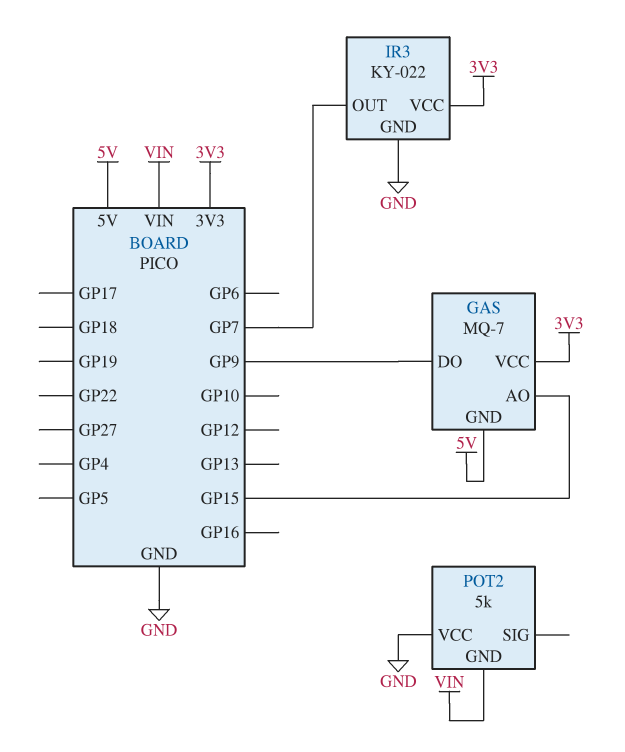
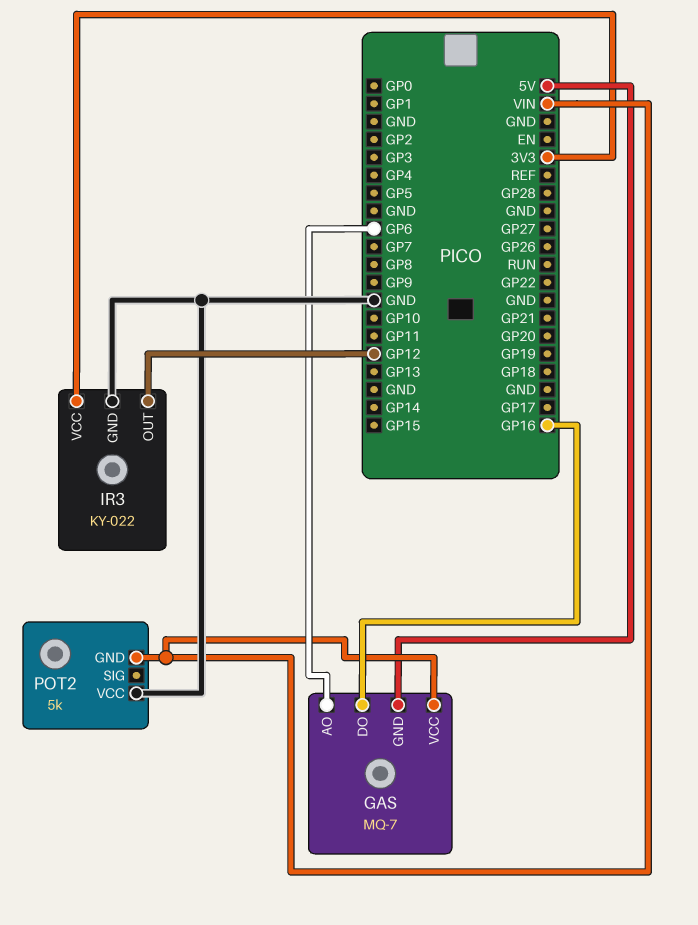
GAS pin AO: GP15 -> GP6
GAS pin DO: GP9 -> GP16
GAS pin VCC: 3V3 -> VIN
IR3 pin OUT: GP7 -> GP12

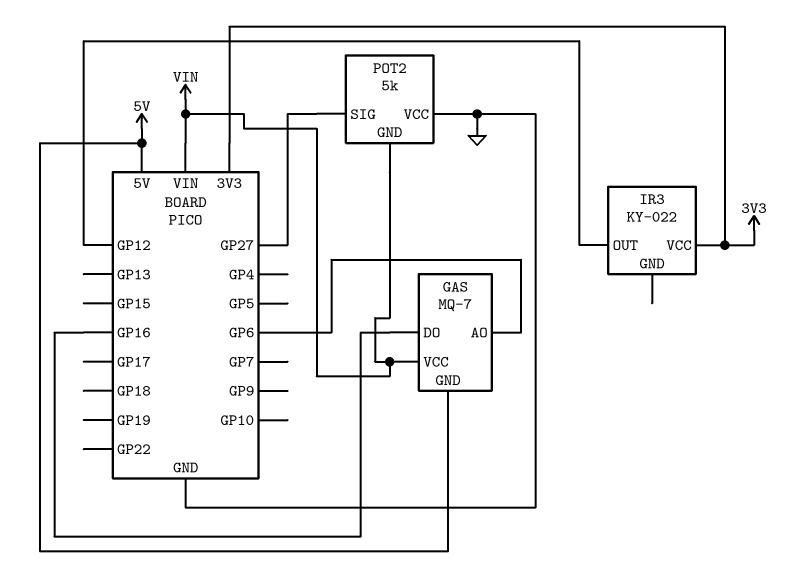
IR3 pin GND: GND -> none
POT2 pin SIG: none -> GP27

